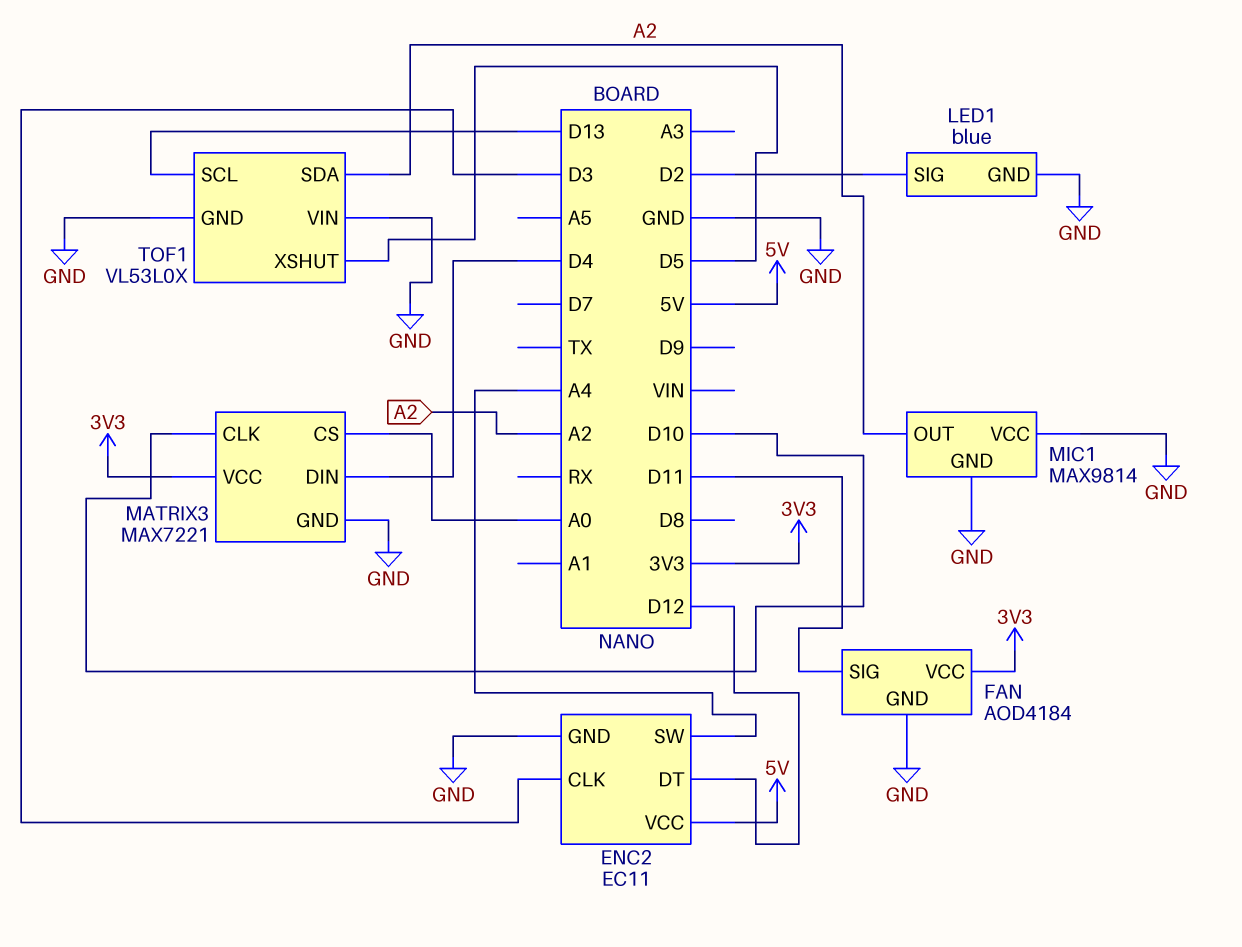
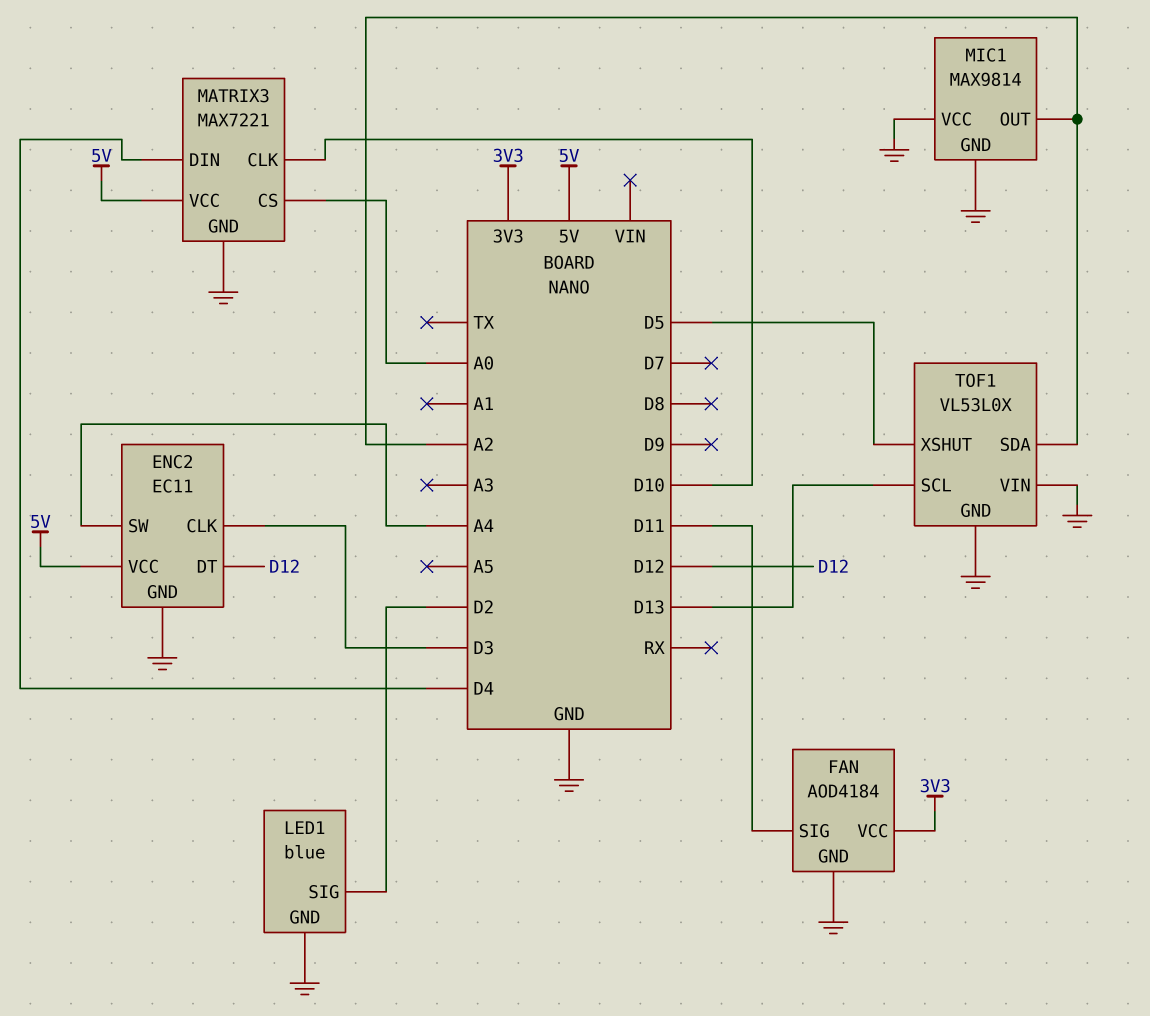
MATRIX3 pin VCC: 3V3 -> 5V

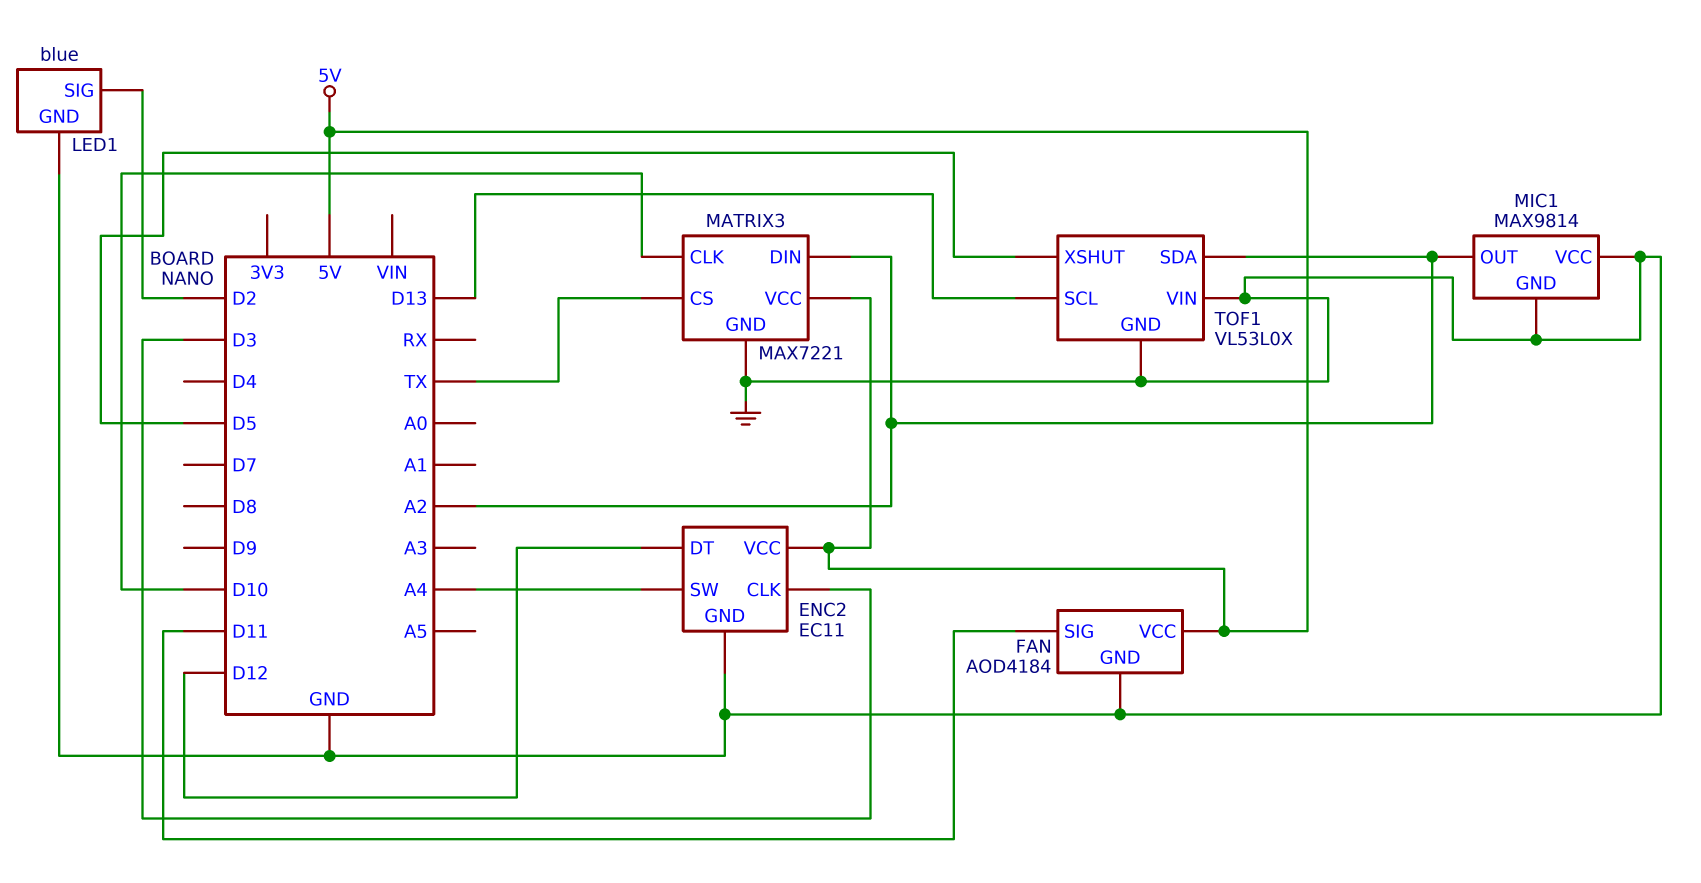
FAN pin VCC: 3V3 -> 5V
MATRIX3 pin CS: A0 -> TX
MATRIX3 pin DIN: D4 -> A2

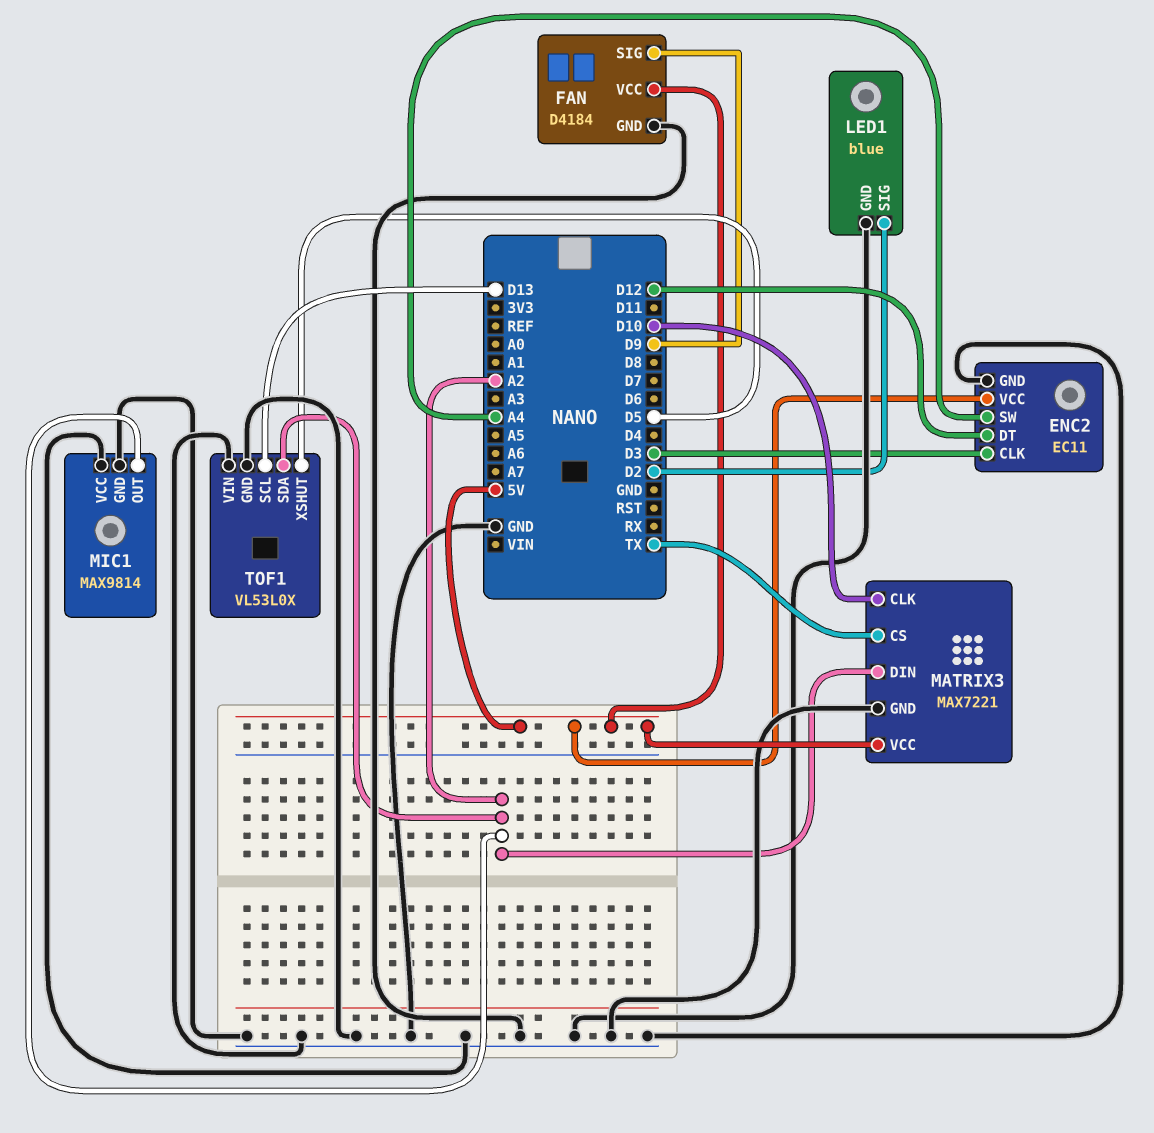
FAN: AOD4184 -> D4184
FAN pin SIG: D11 -> D9

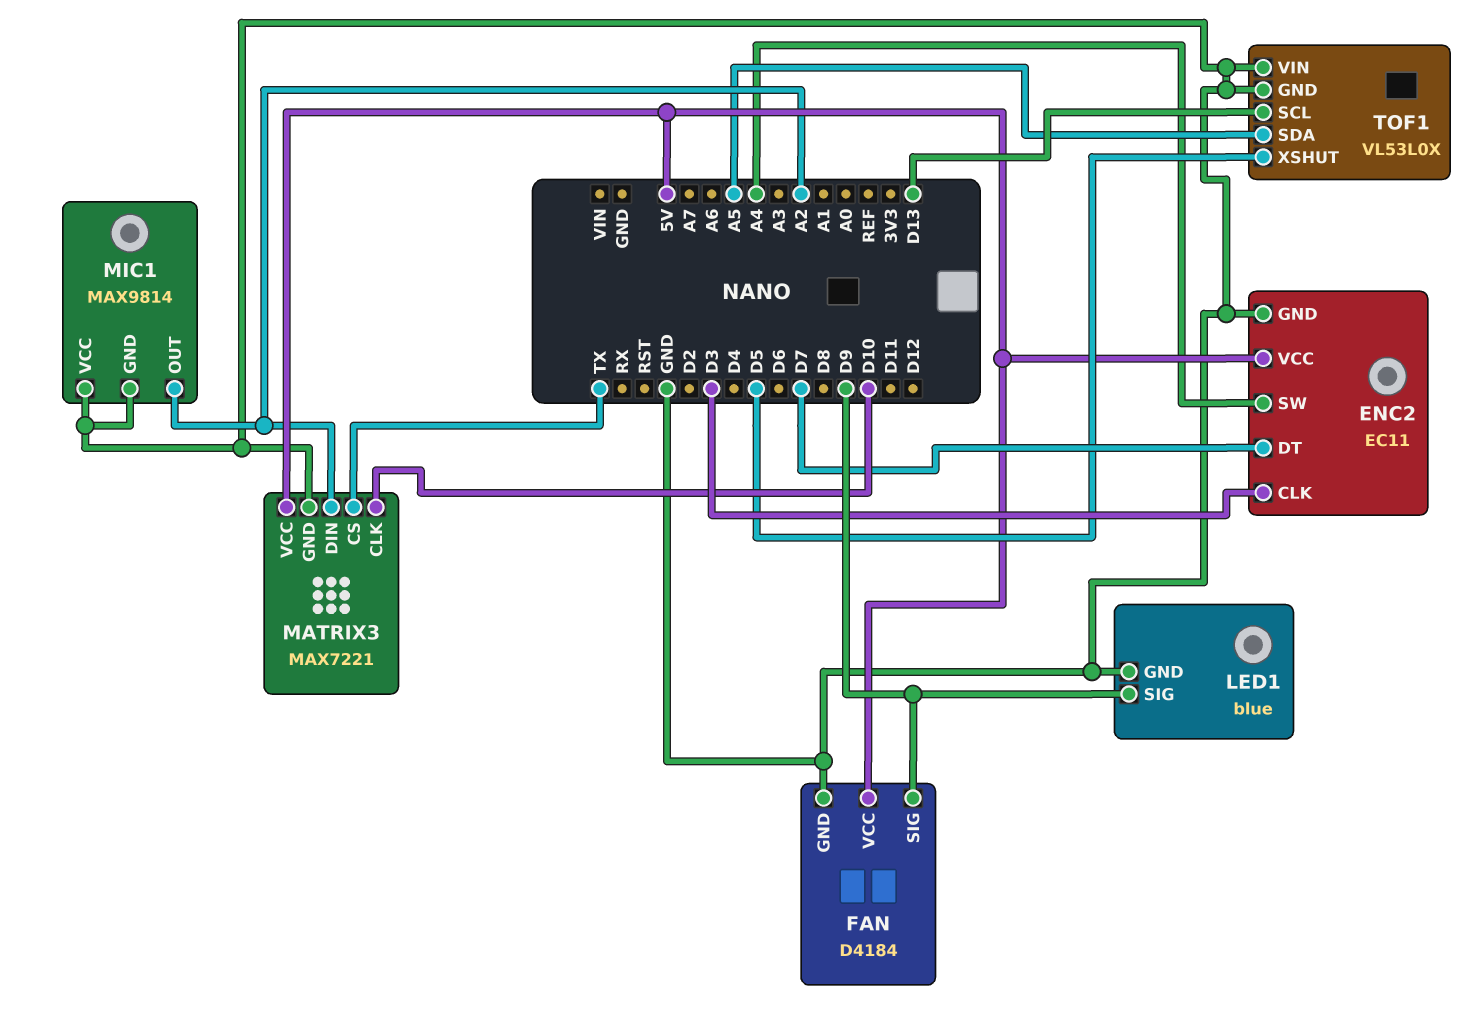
ENC2 pin DT: D12 -> D7
LED1 pin SIG: D2 -> D9
TOF1 pin SDA: A2 -> A5

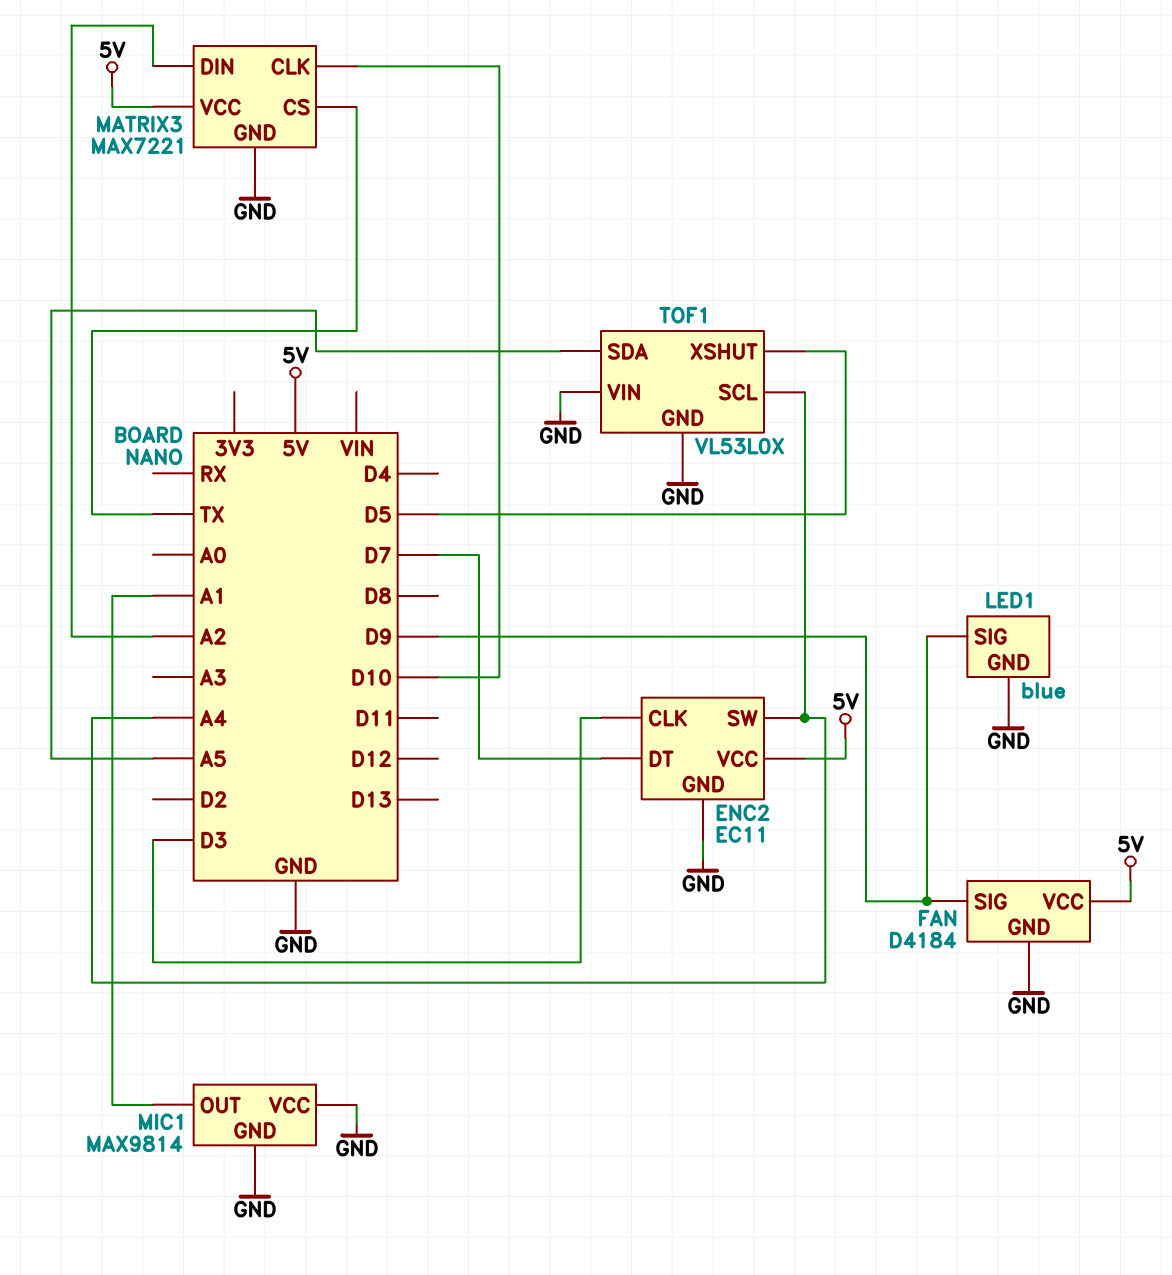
MIC1 pin OUT: A2 -> A1
TOF1 pin SCL: D13 -> A4

